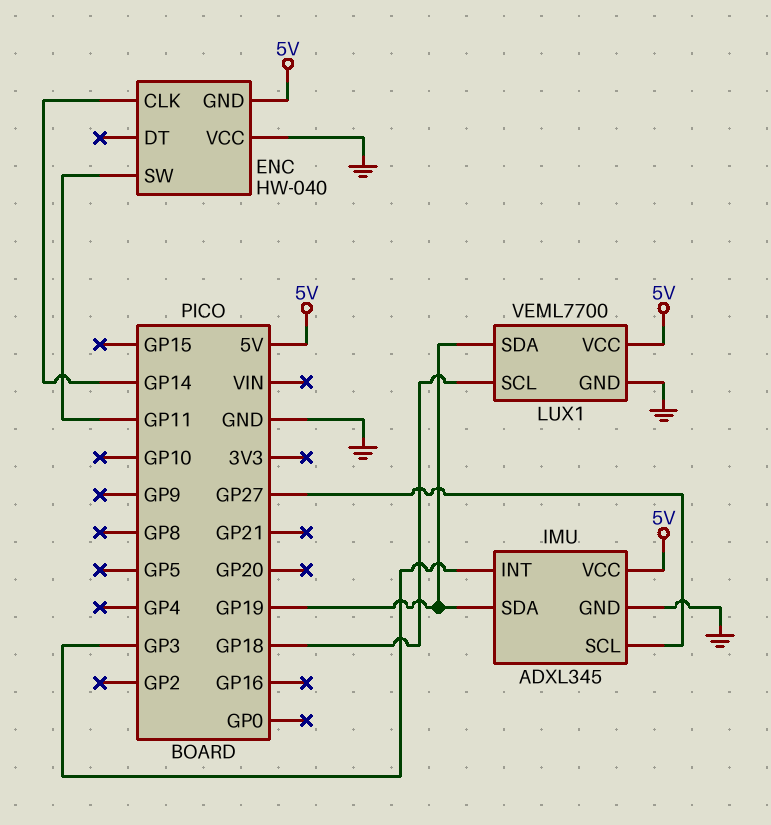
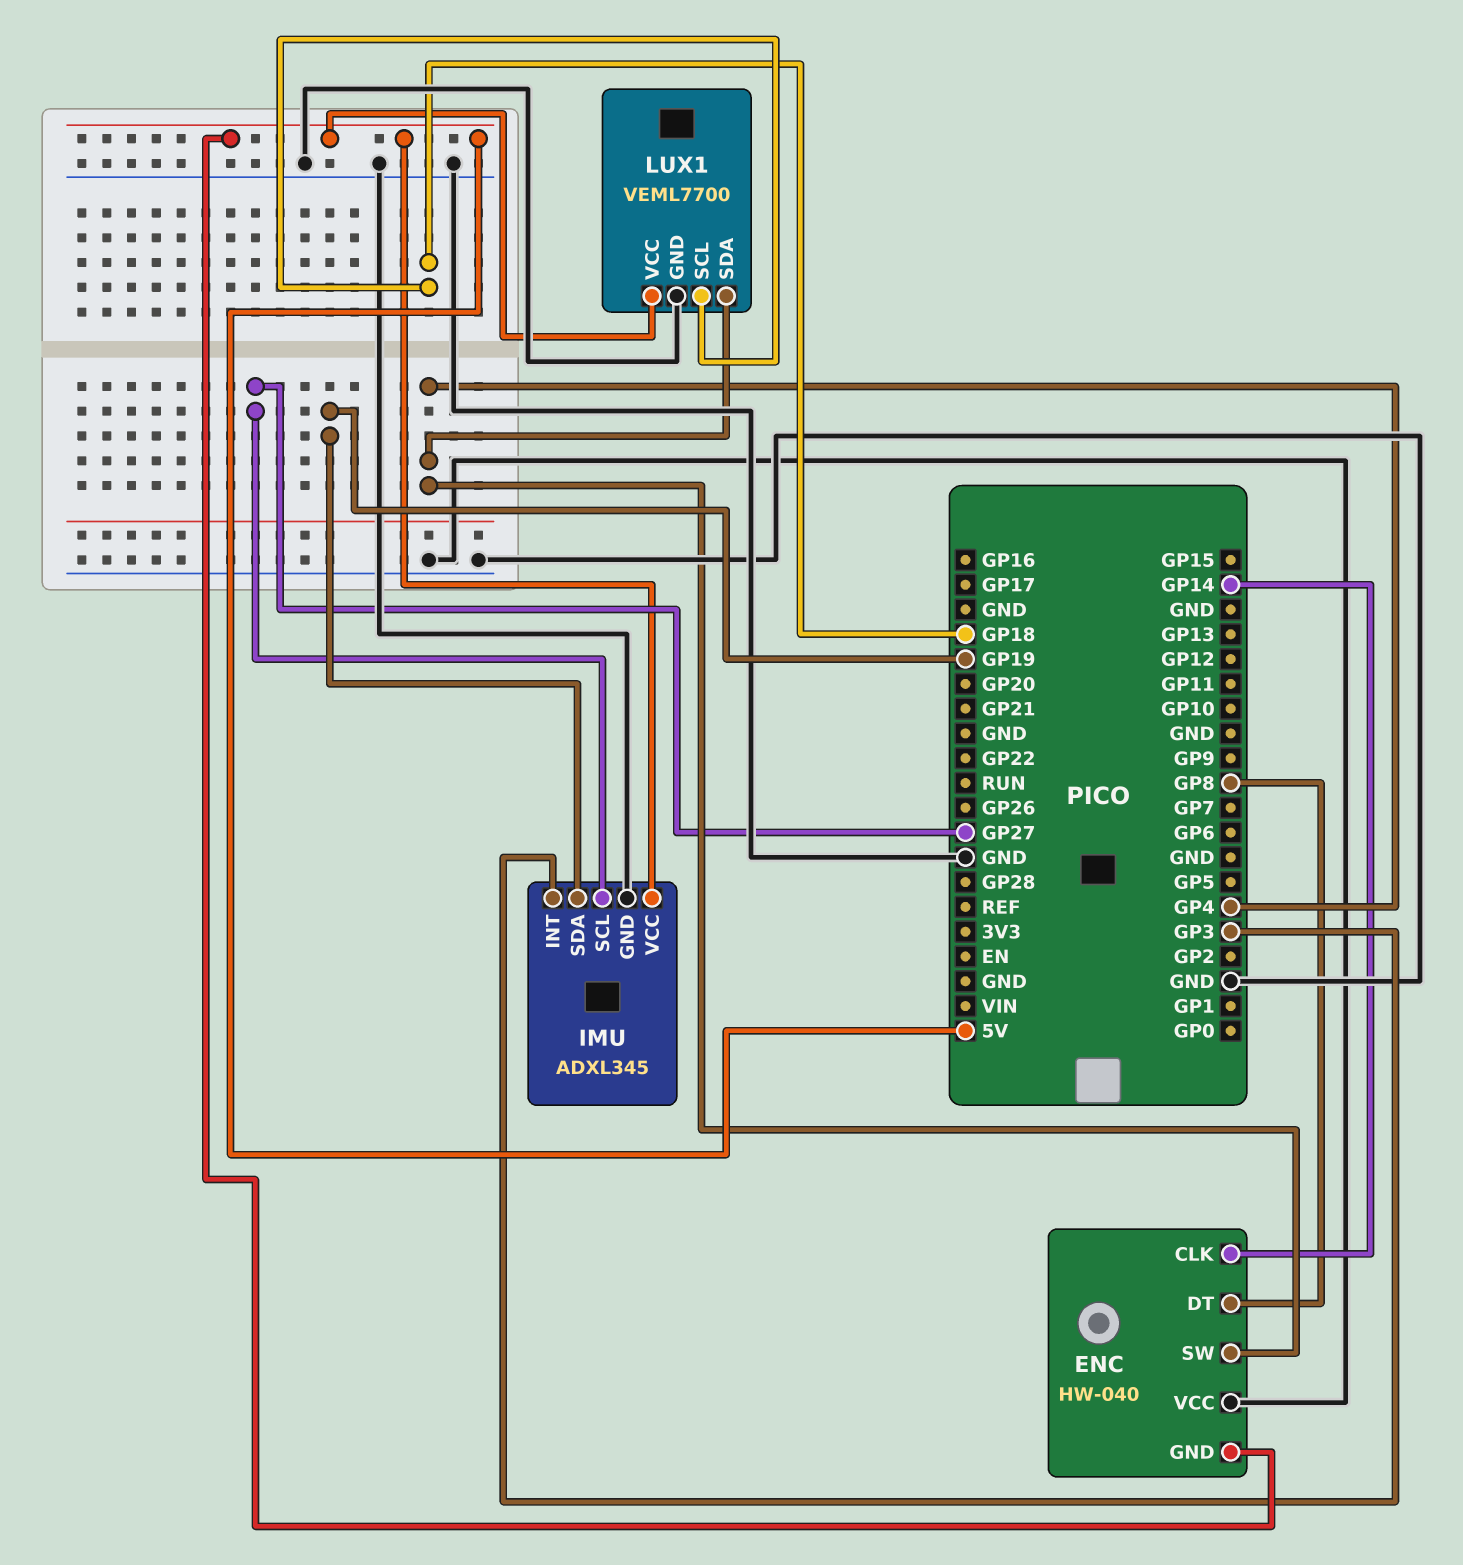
ENC pin DT: none -> GP8
ENC pin SW: GP11 -> GP4
LUX1 pin SDA: GP19 -> GP4

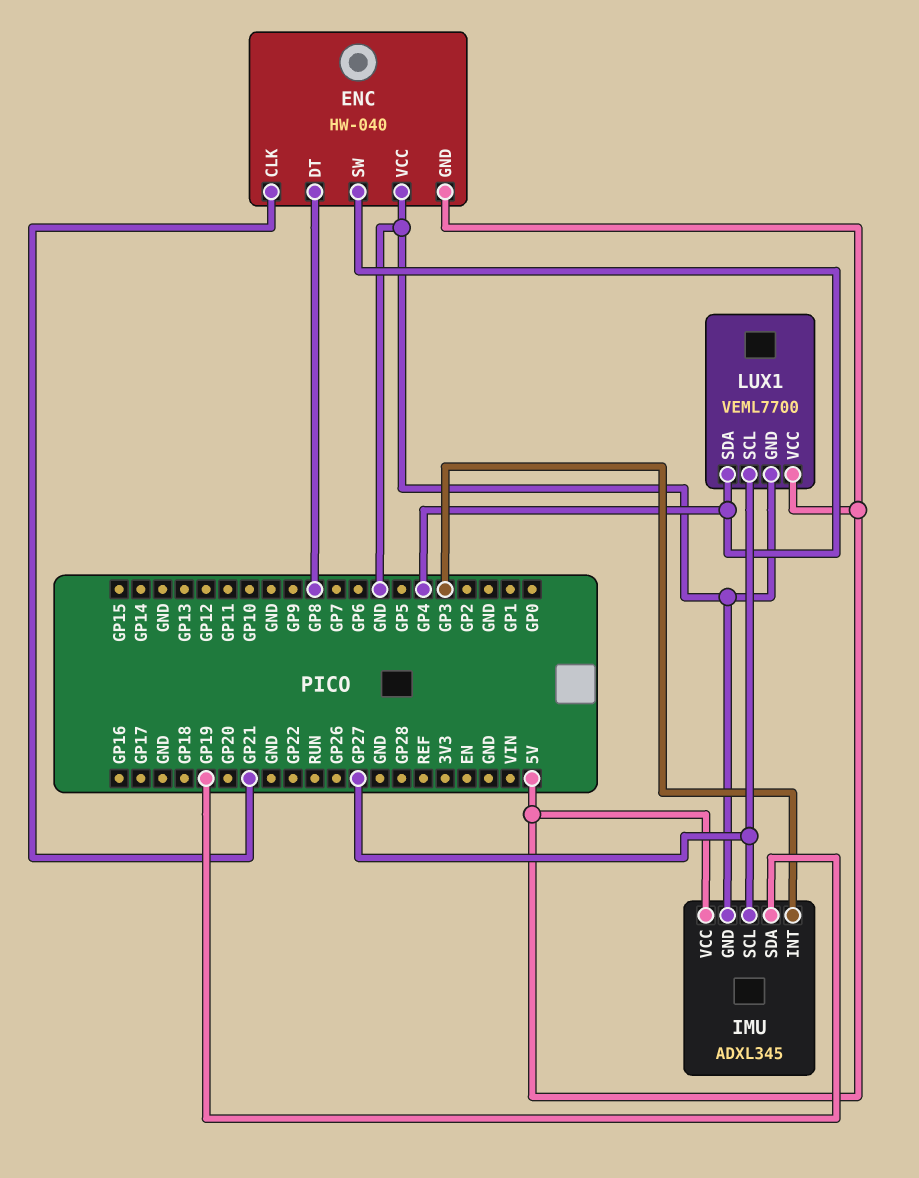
ENC pin CLK: GP14 -> GP21
LUX1 pin SCL: GP18 -> GP27

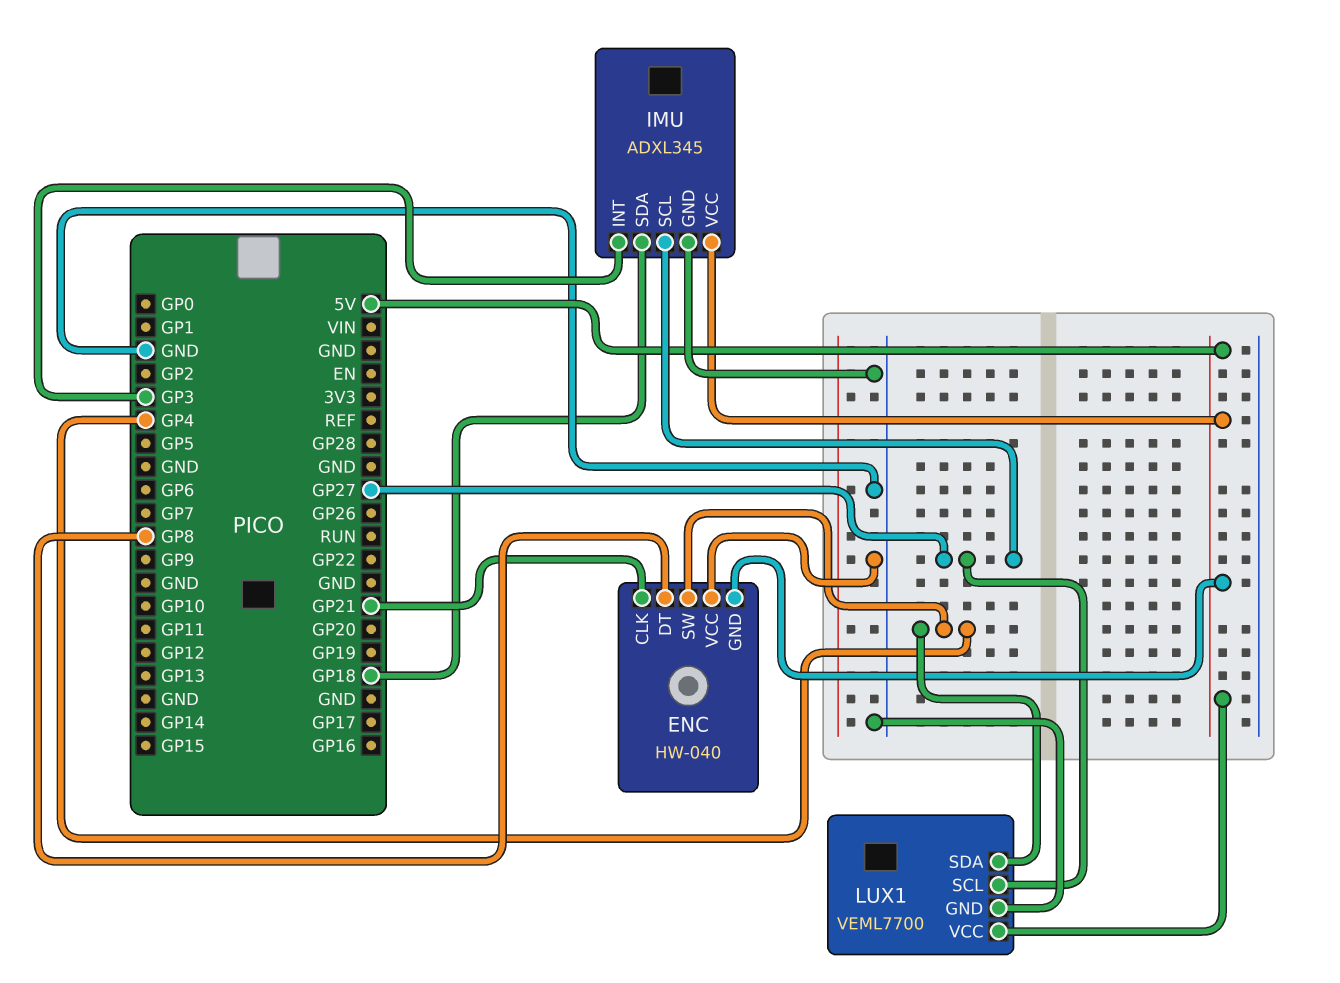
IMU pin SDA: GP19 -> GP18

